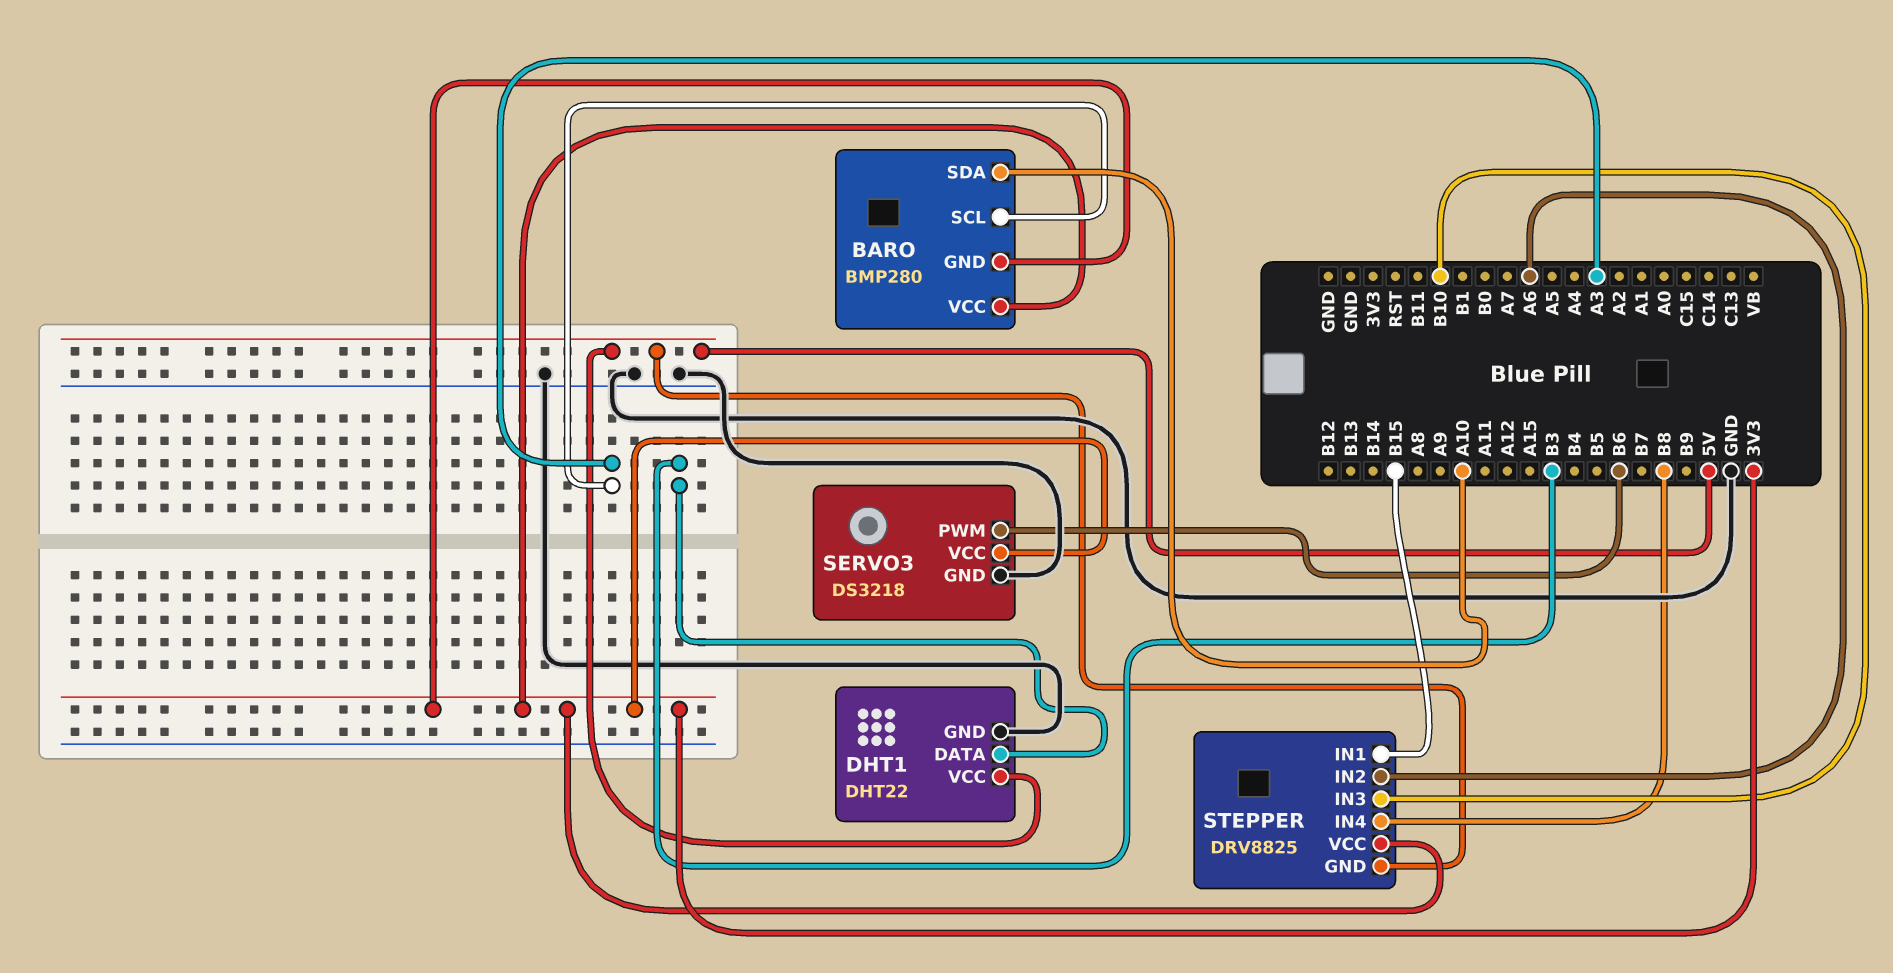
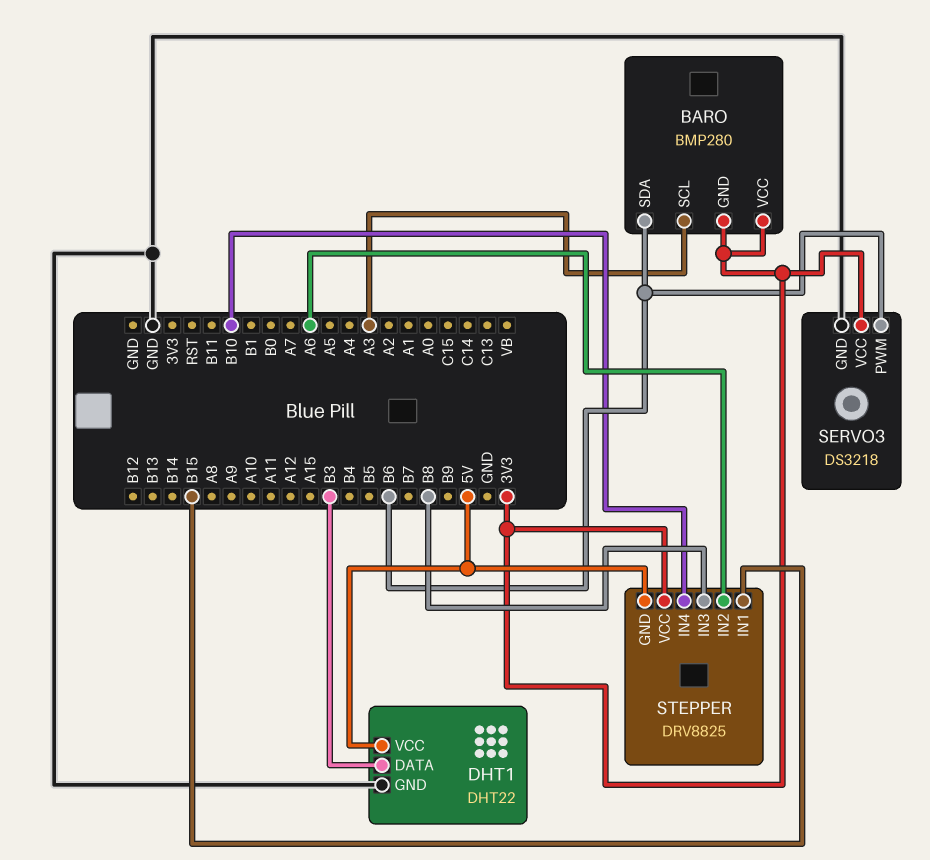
BARO pin SDA: A10 -> B6
STEPPER pin IN3: B10 -> B8
STEPPER pin IN4: B8 -> B10

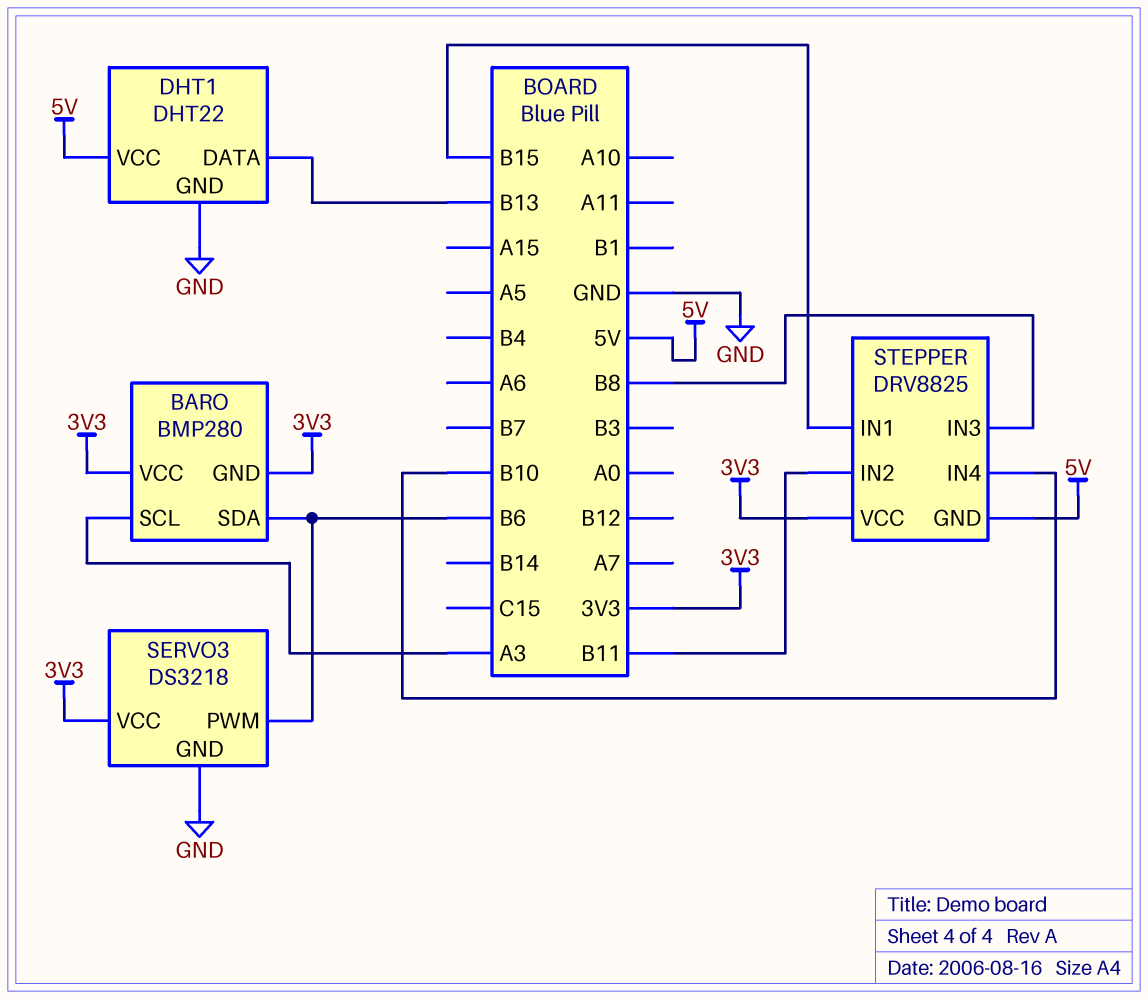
DHT1 pin DATA: B3 -> B13
STEPPER pin IN2: A6 -> B11

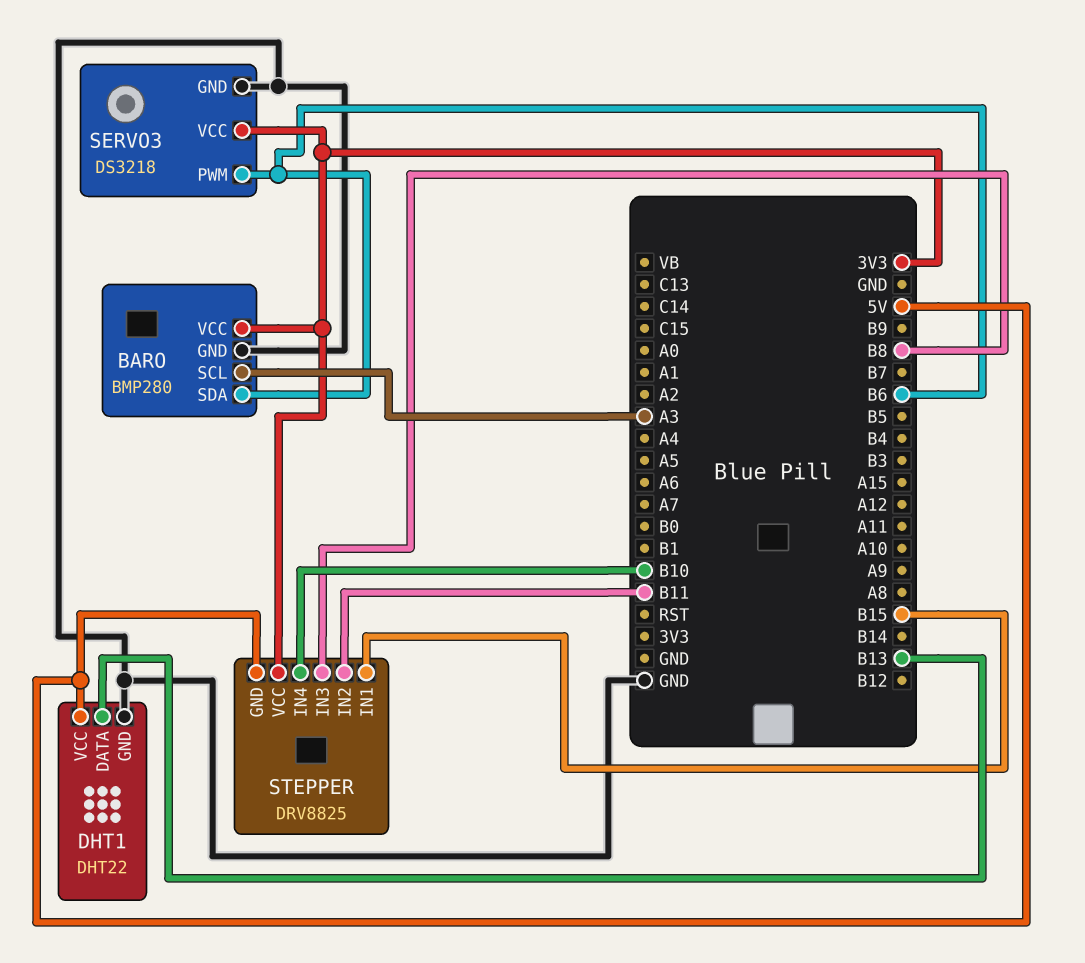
BARO pin GND: 3V3 -> GND

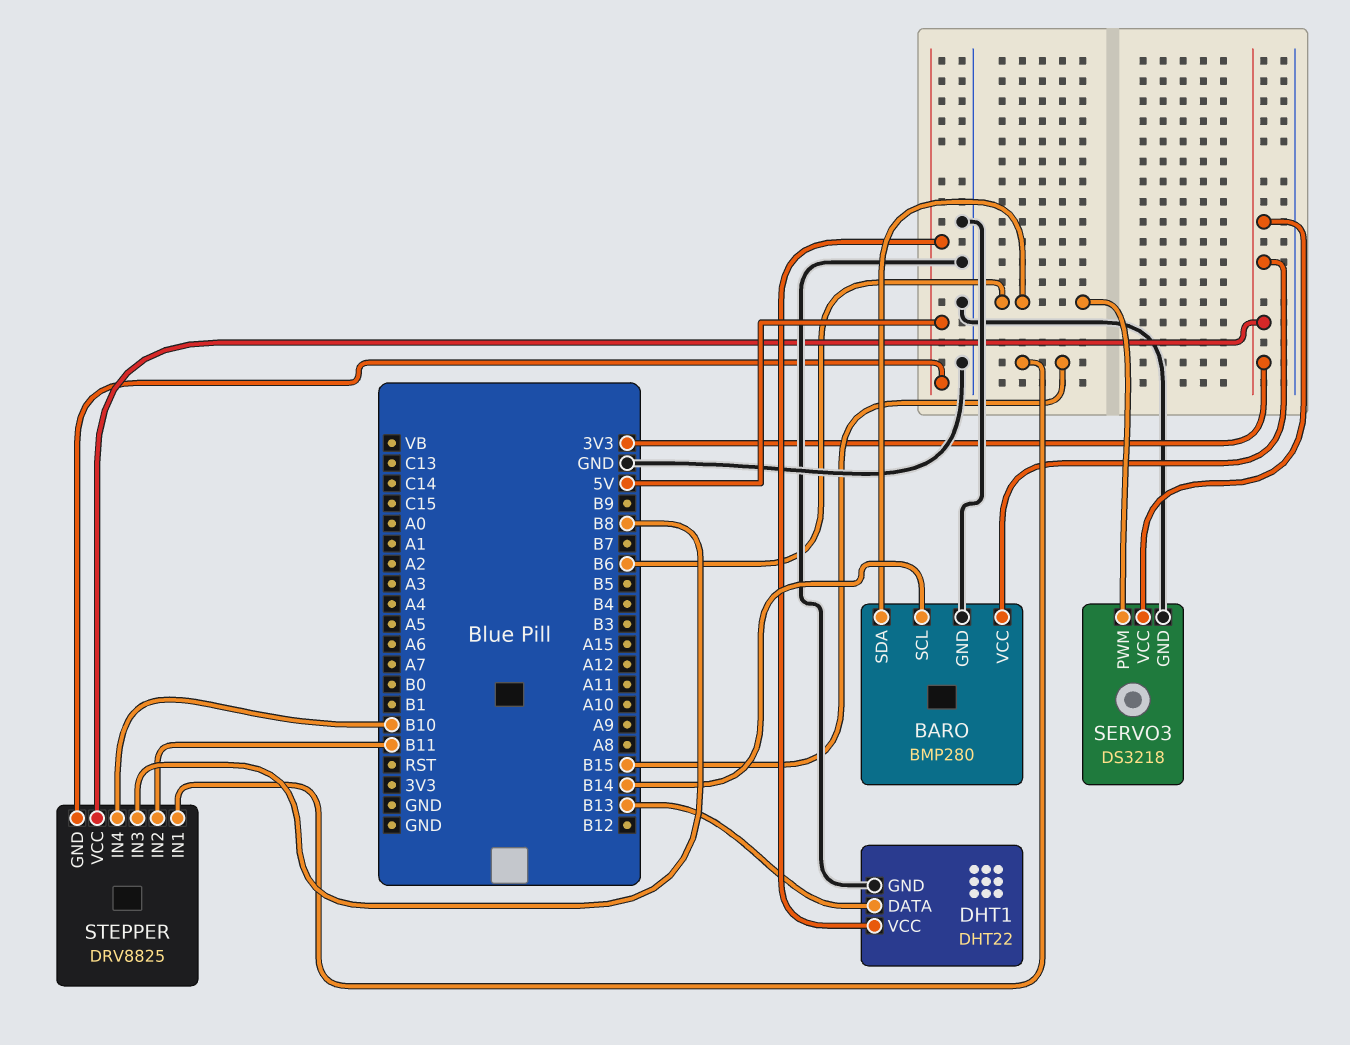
BARO pin SCL: A3 -> B14

